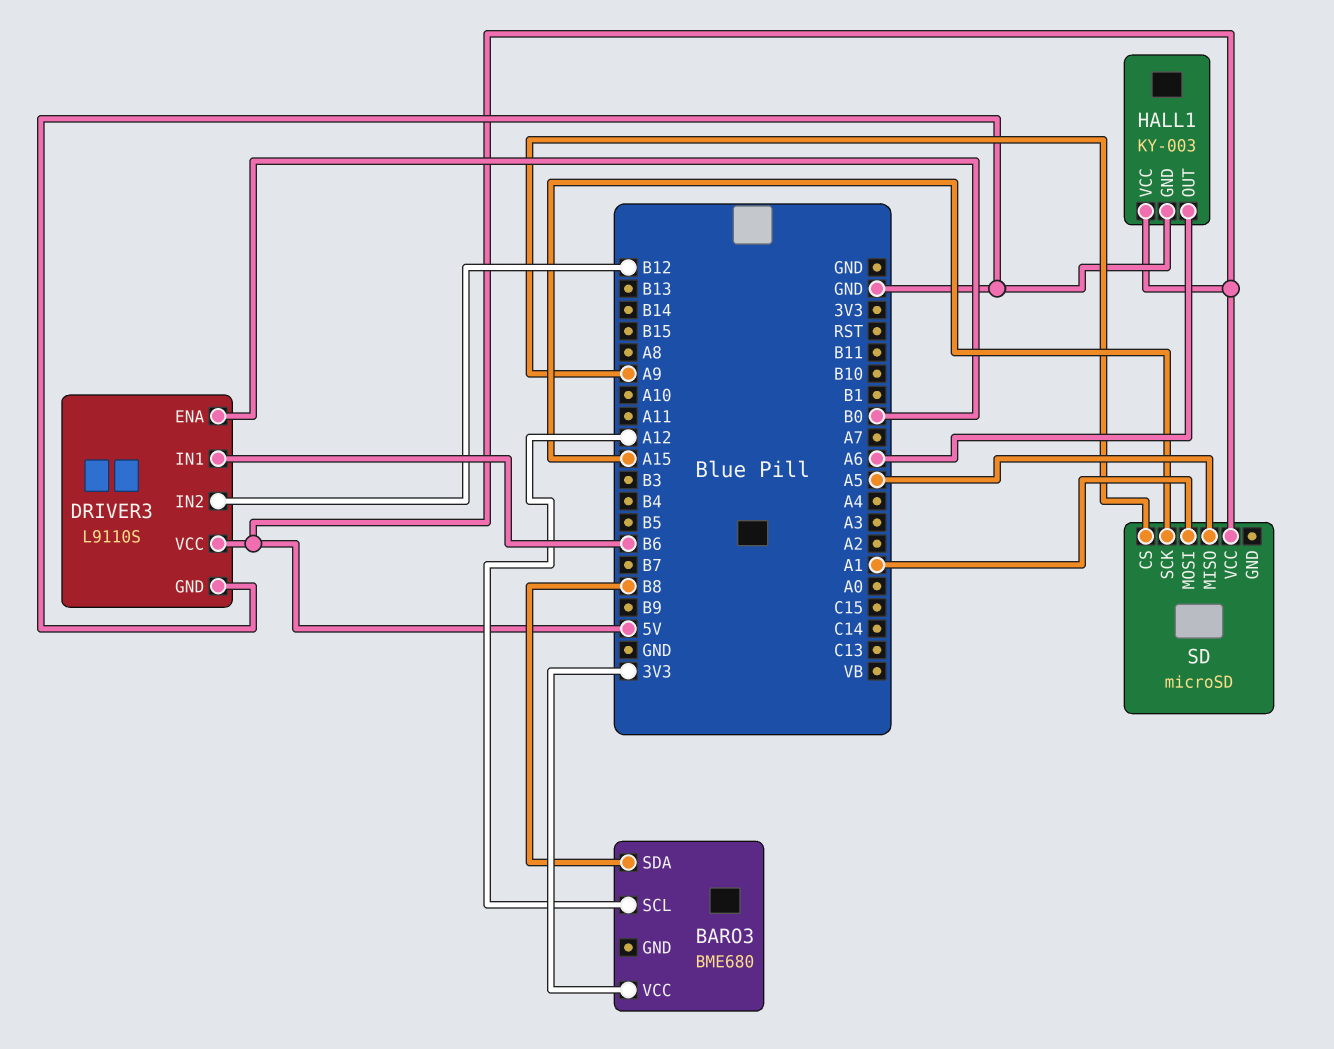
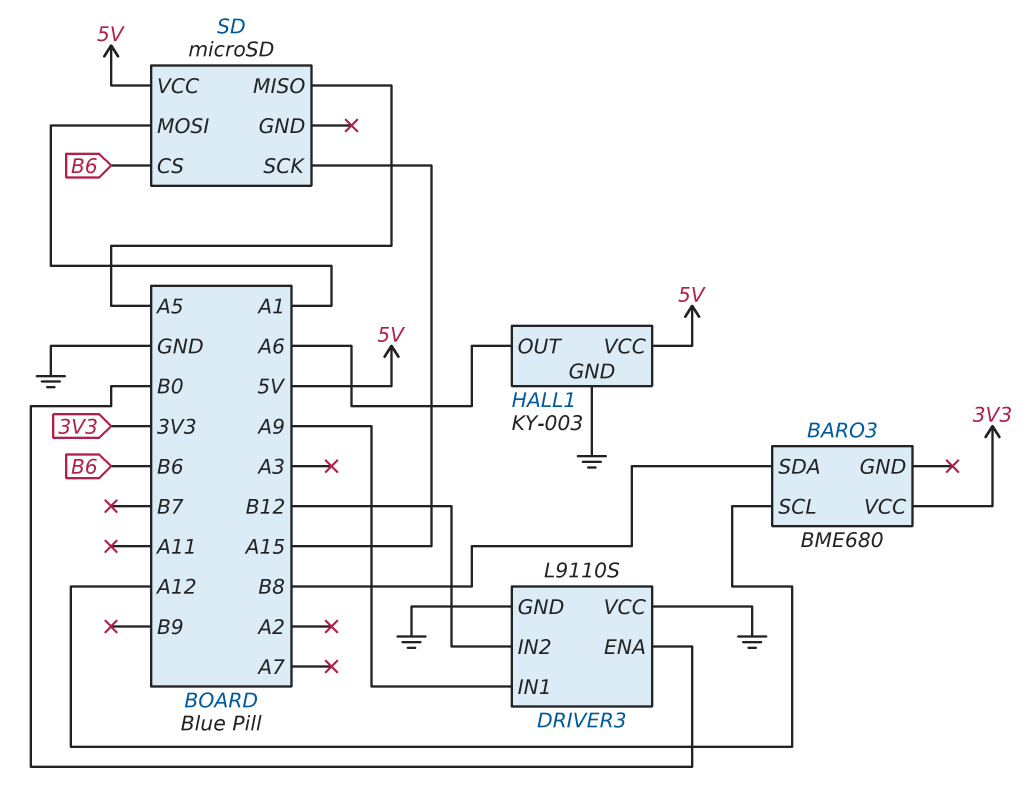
DRIVER3 pin IN1: B6 -> A9
DRIVER3 pin VCC: 5V -> GND
SD pin CS: A9 -> B6

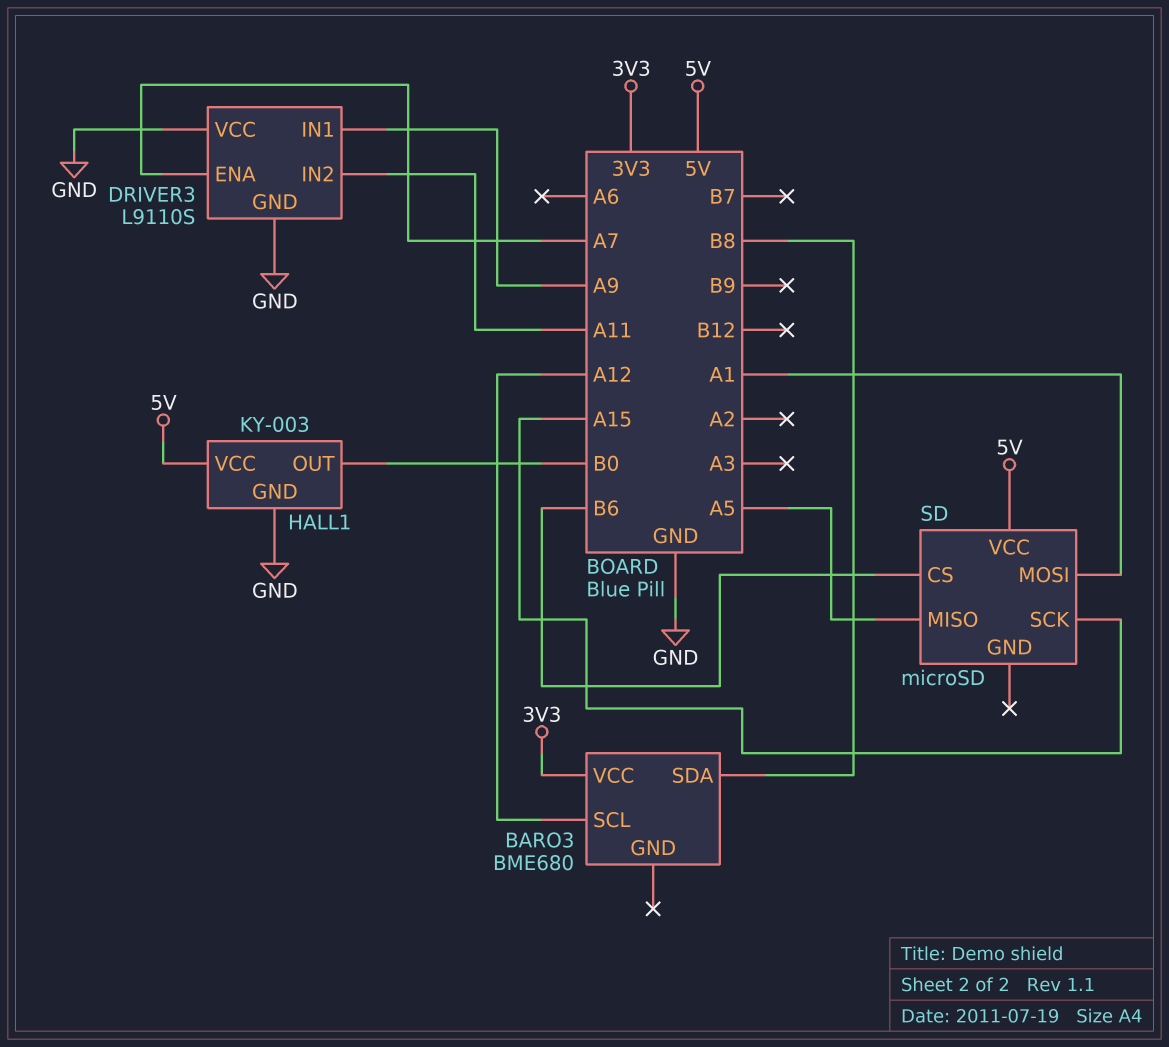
DRIVER3 pin ENA: B0 -> A7
DRIVER3 pin IN2: B12 -> A11
HALL1 pin OUT: A6 -> B0

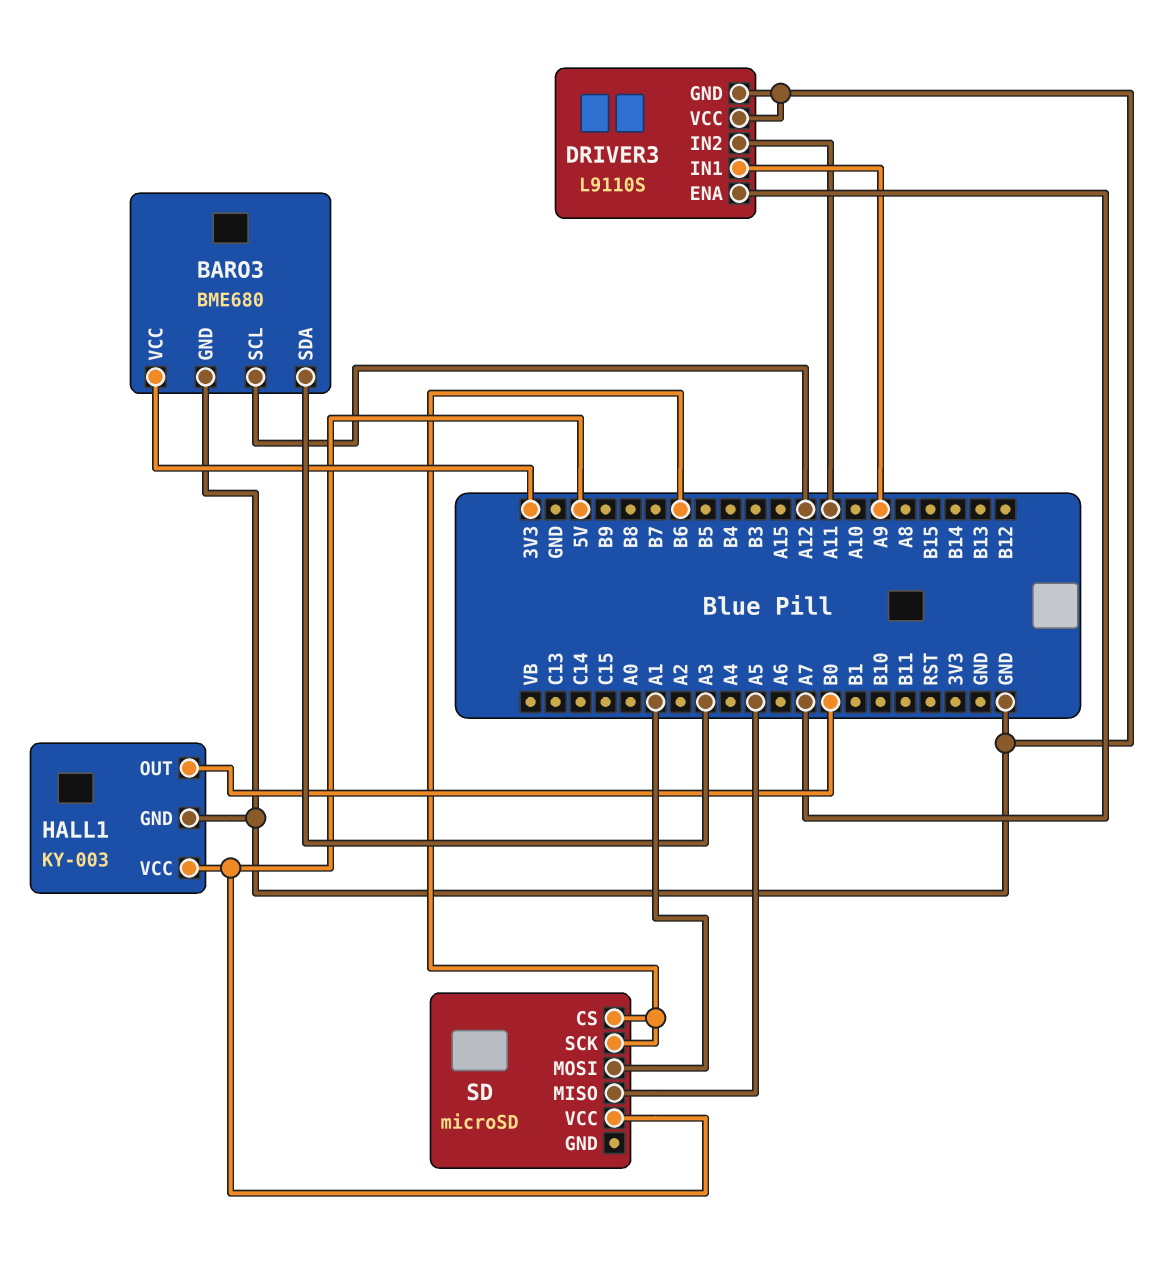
BARO3 pin GND: none -> GND
BARO3 pin SDA: B8 -> A3
SD pin SCK: A15 -> B6

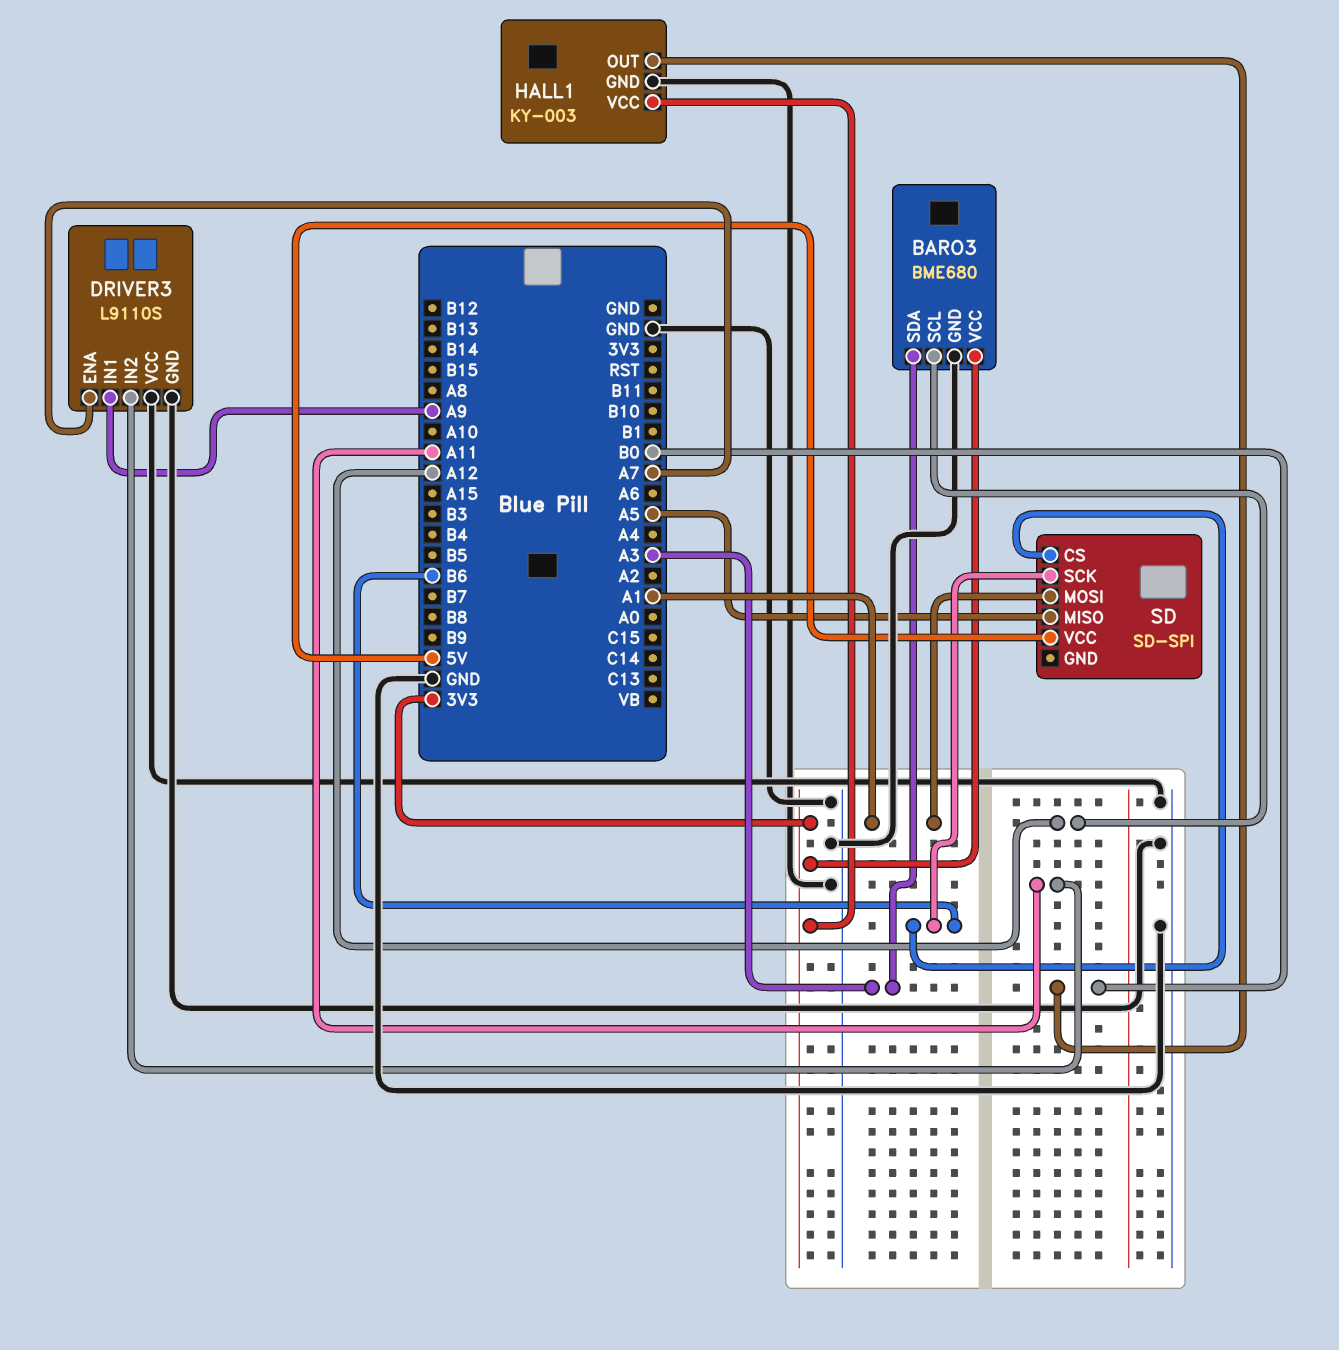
HALL1 pin VCC: 5V -> 3V3
SD: microSD -> SD-SPI

